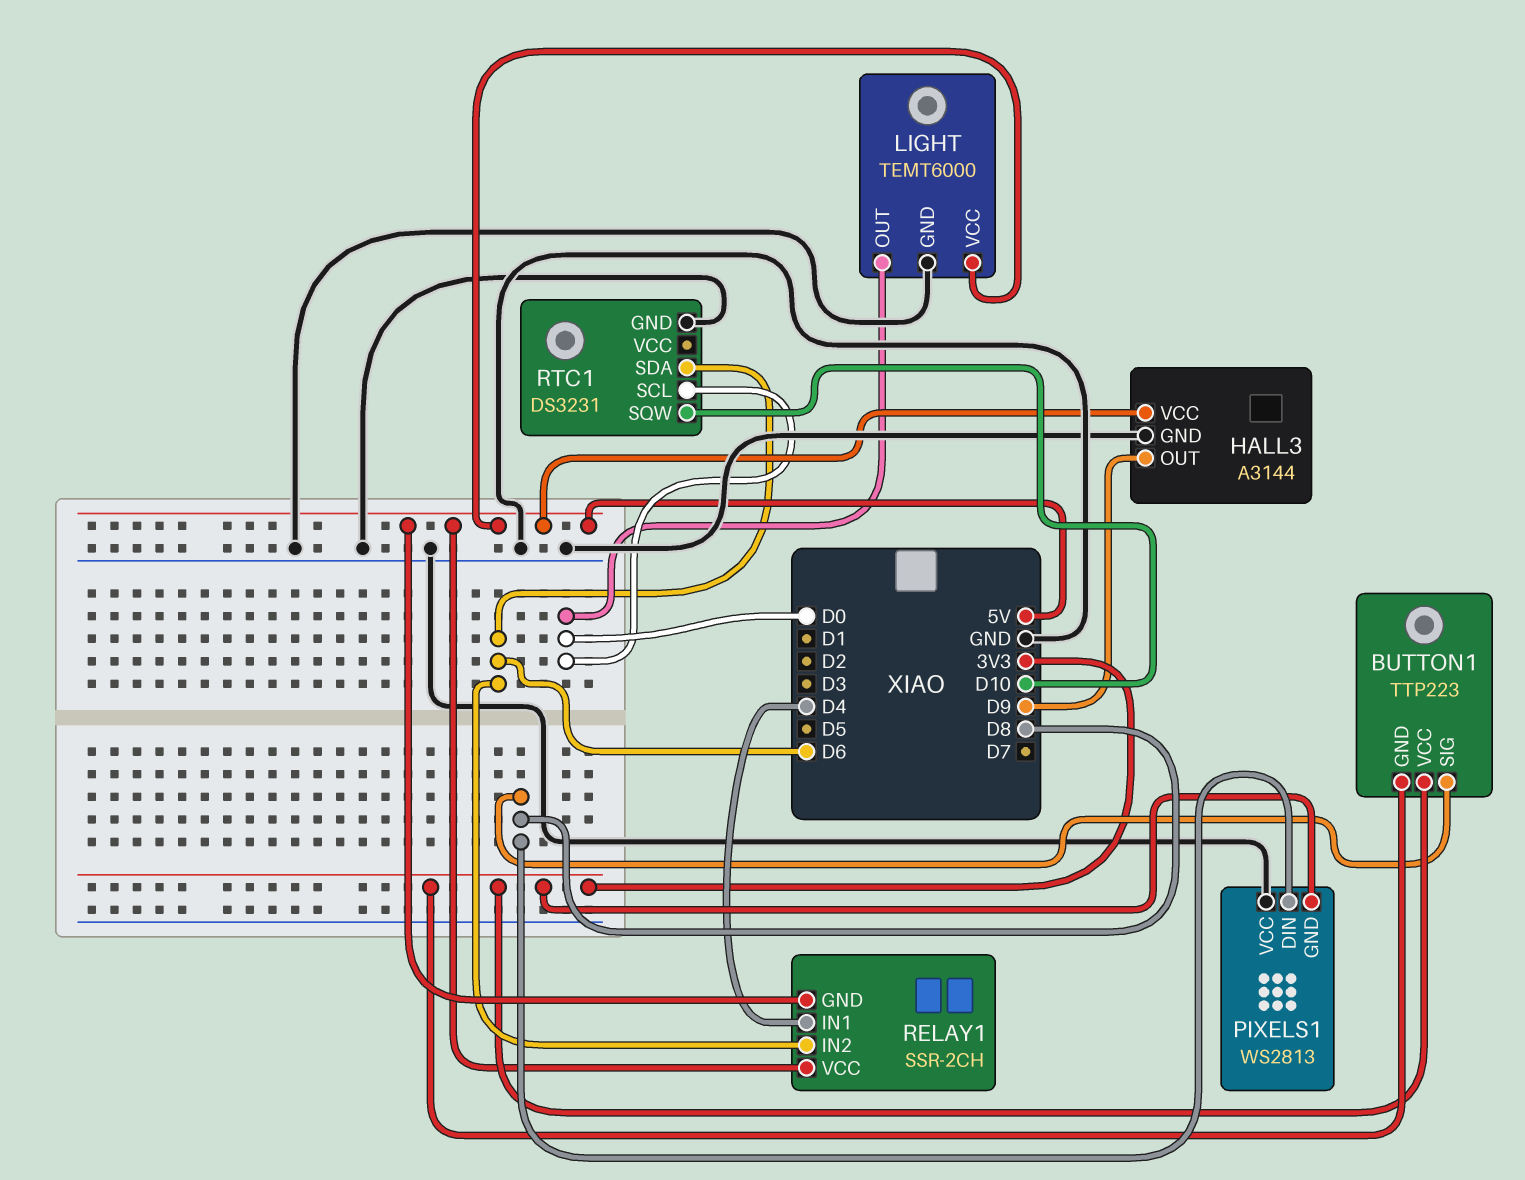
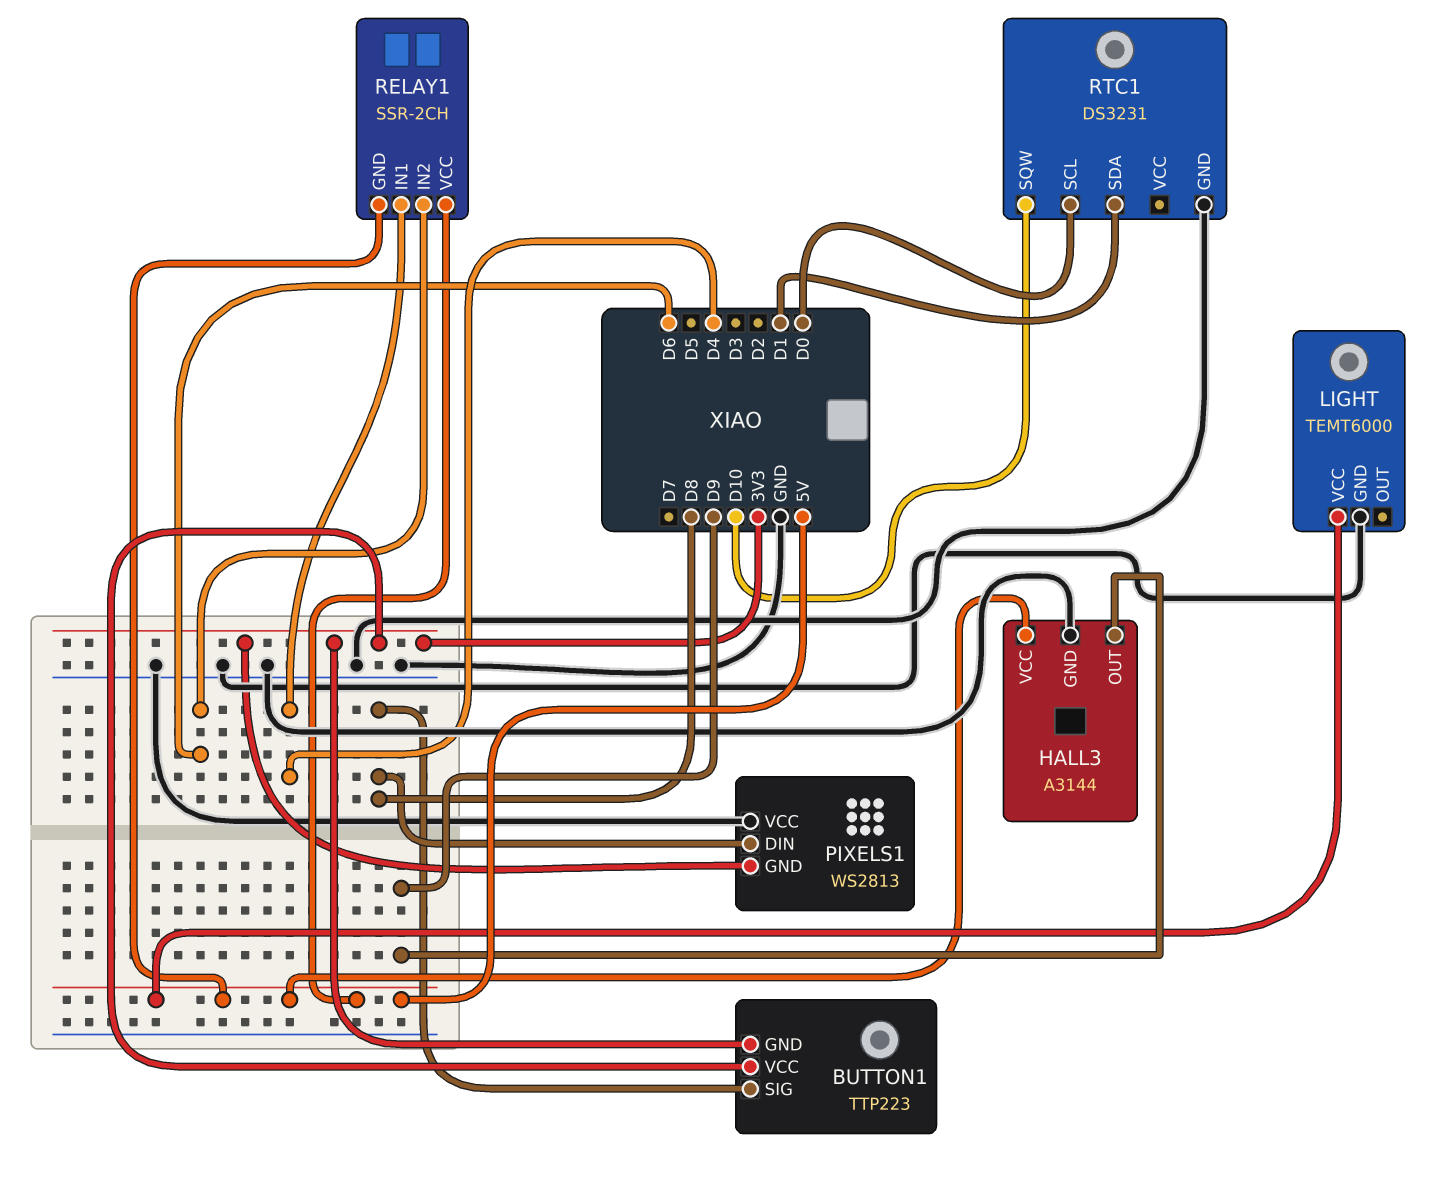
LIGHT pin OUT: D0 -> none
RTC1 pin SDA: D6 -> D1

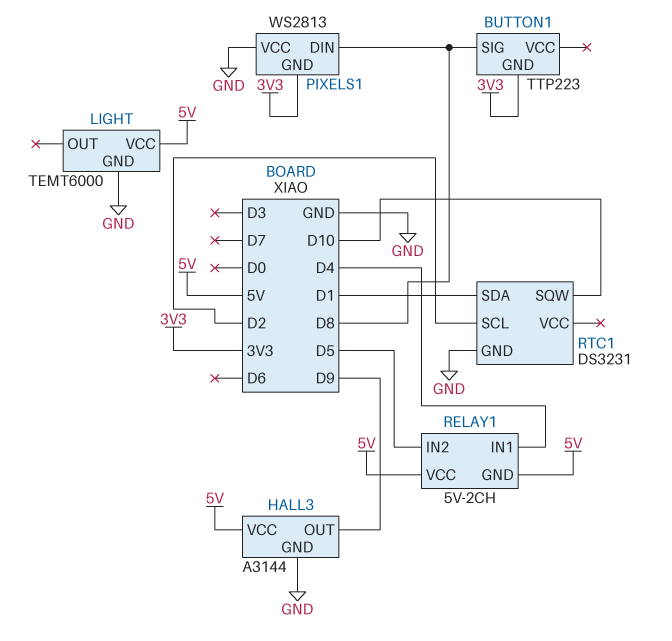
BUTTON1 pin VCC: 3V3 -> none
RELAY1: SSR-2CH -> 5V-2CH
RELAY1 pin IN2: D6 -> D5
RTC1 pin SCL: D0 -> D2

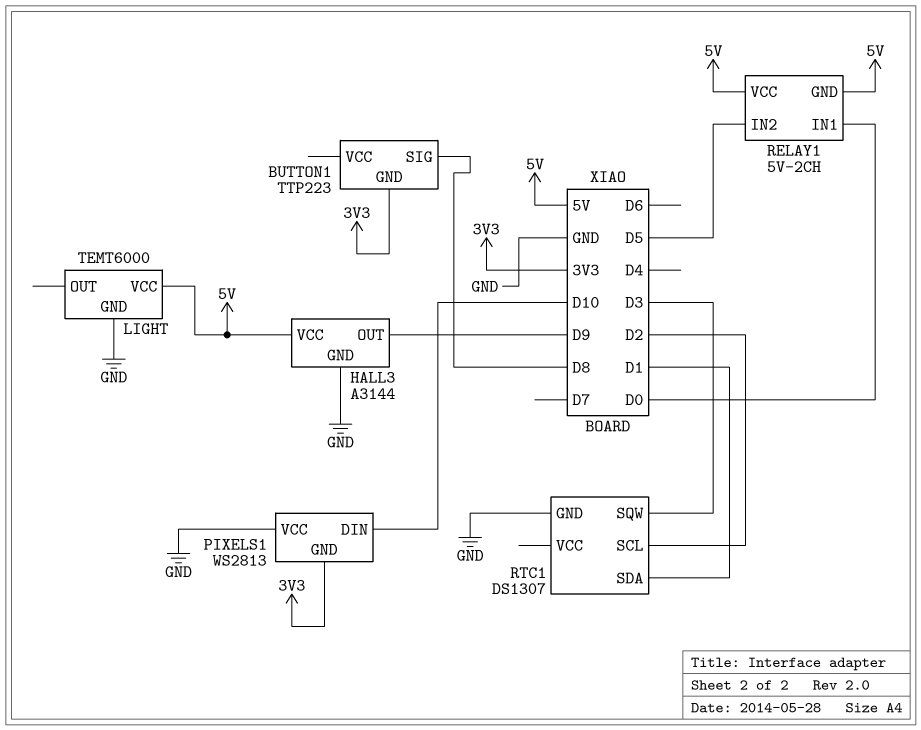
PIXELS1 pin DIN: D8 -> D10
RELAY1 pin IN1: D4 -> D0
RTC1: DS3231 -> DS1307
RTC1 pin SQW: D10 -> D3

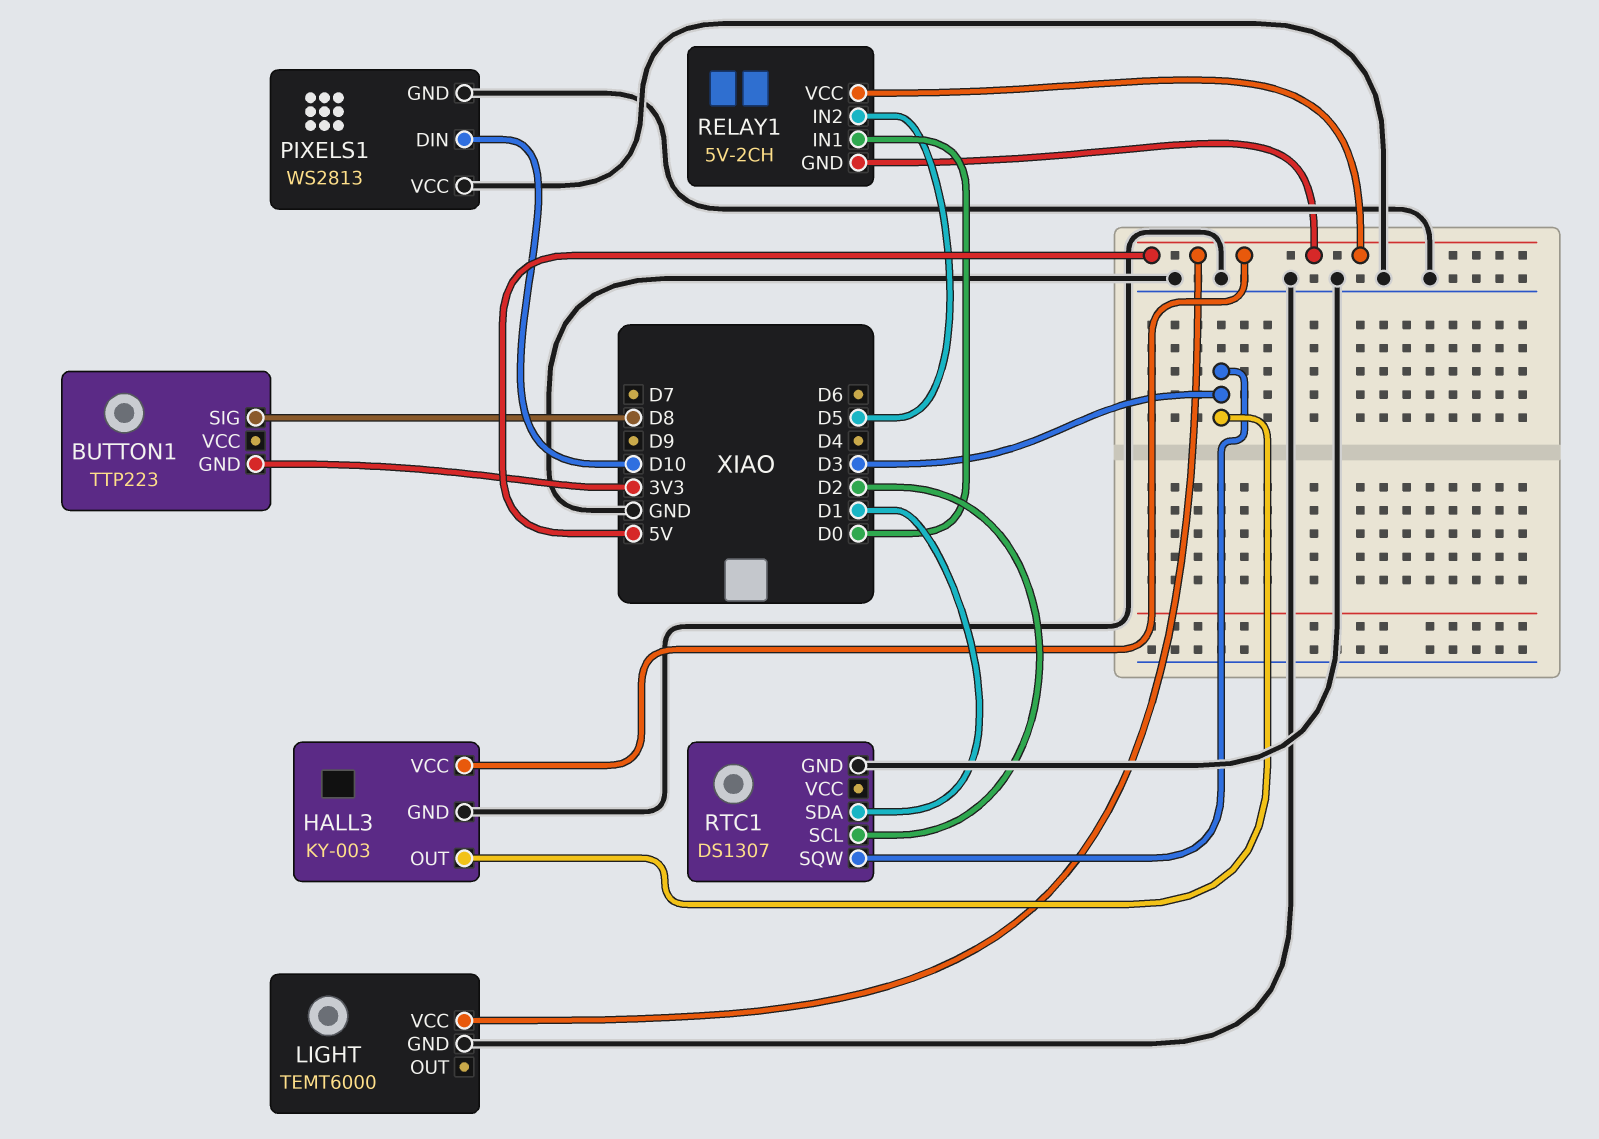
HALL3: A3144 -> KY-003
HALL3 pin OUT: D9 -> D3
PIXELS1 pin GND: 3V3 -> GND

